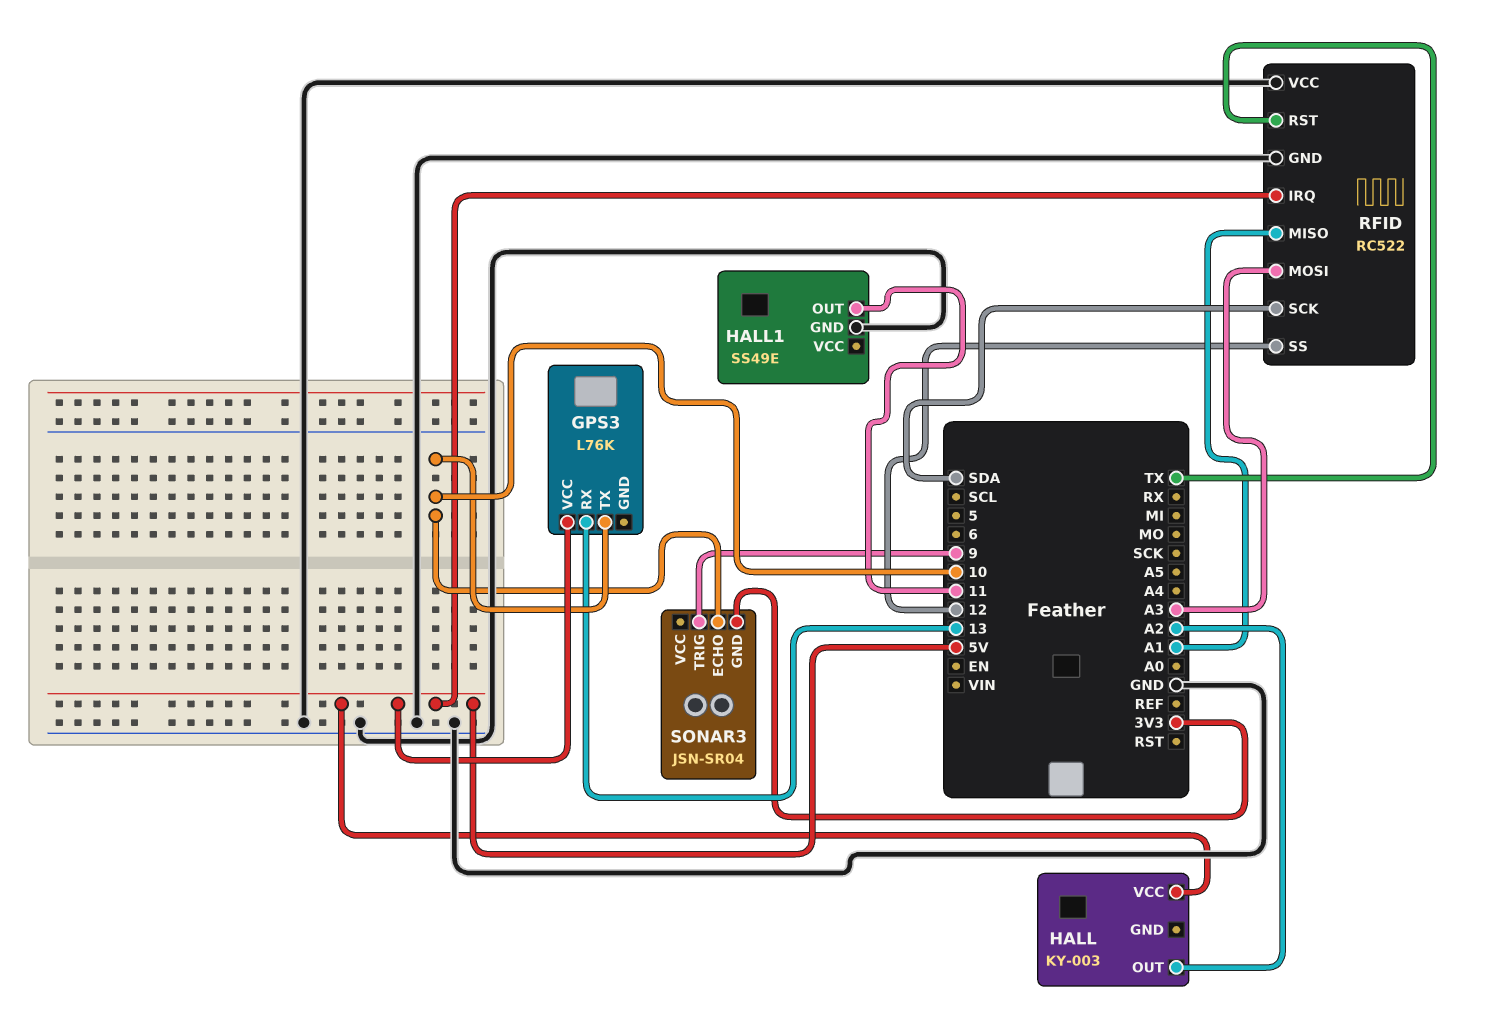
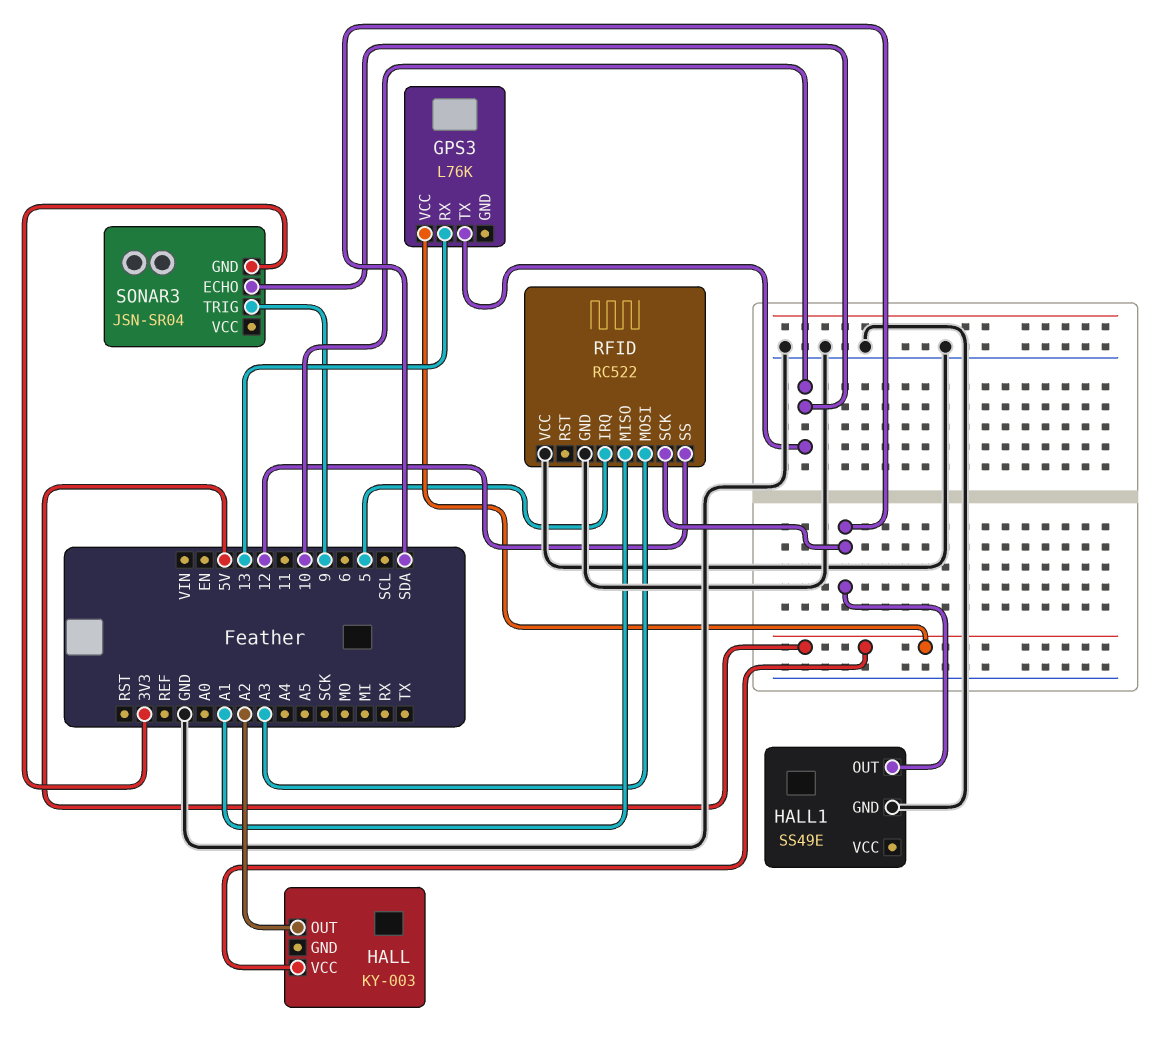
HALL1 pin OUT: 11 -> SDA
RFID pin IRQ: 5V -> 5
RFID pin RST: TX -> none

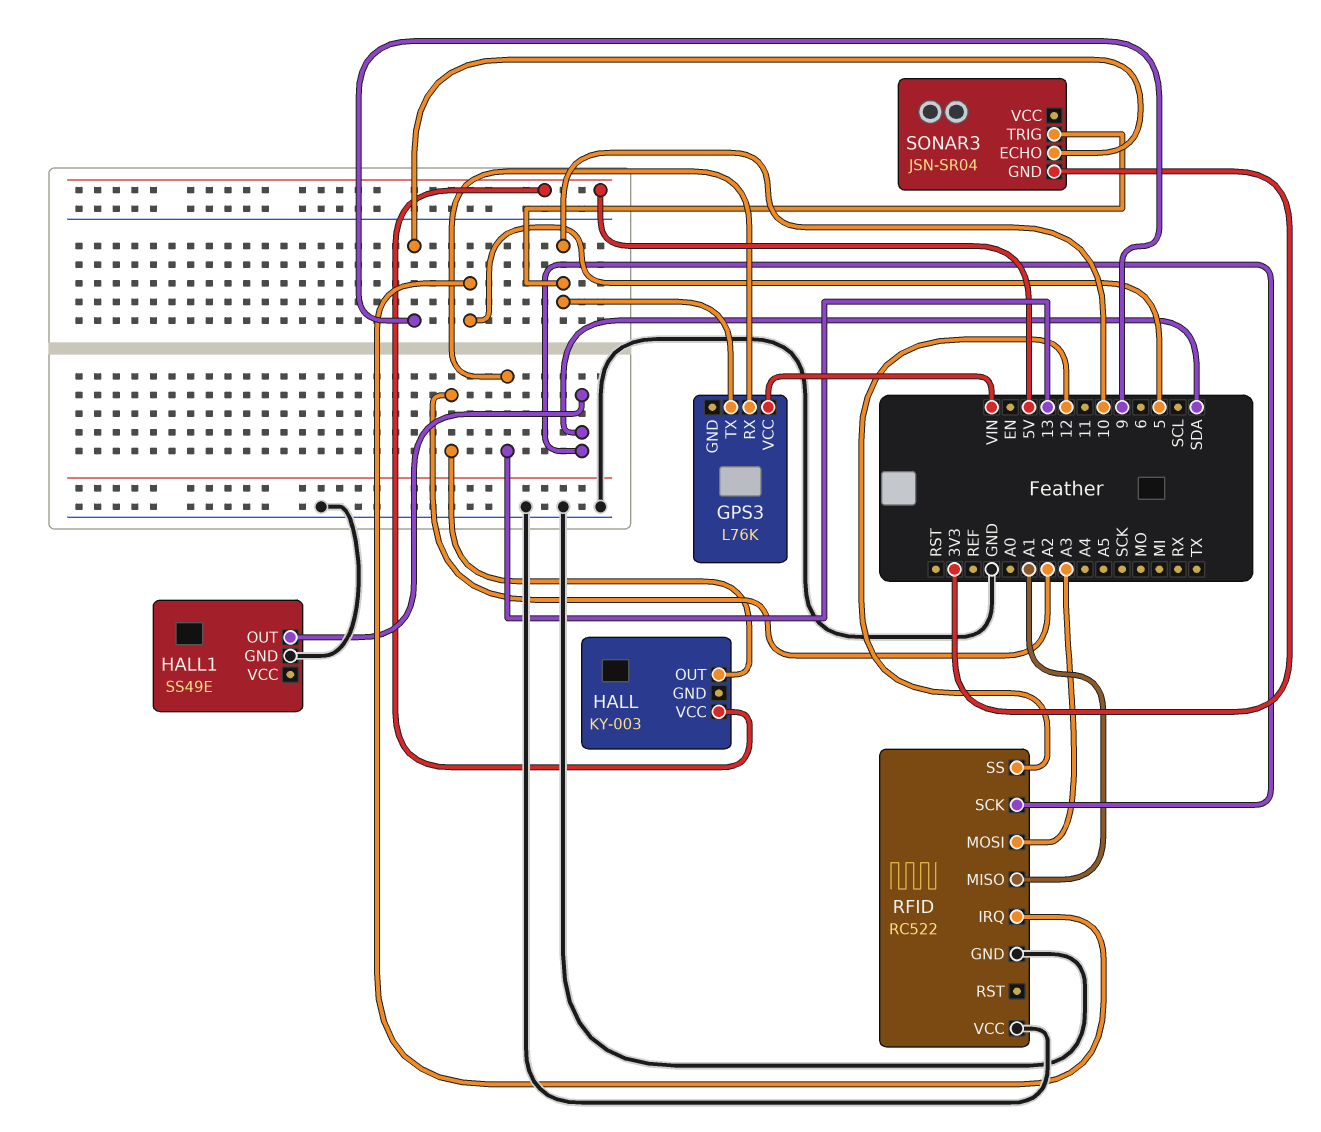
GPS3 pin VCC: 5V -> VIN
SONAR3 pin ECHO: 10 -> 9
SONAR3 pin TRIG: 9 -> 10

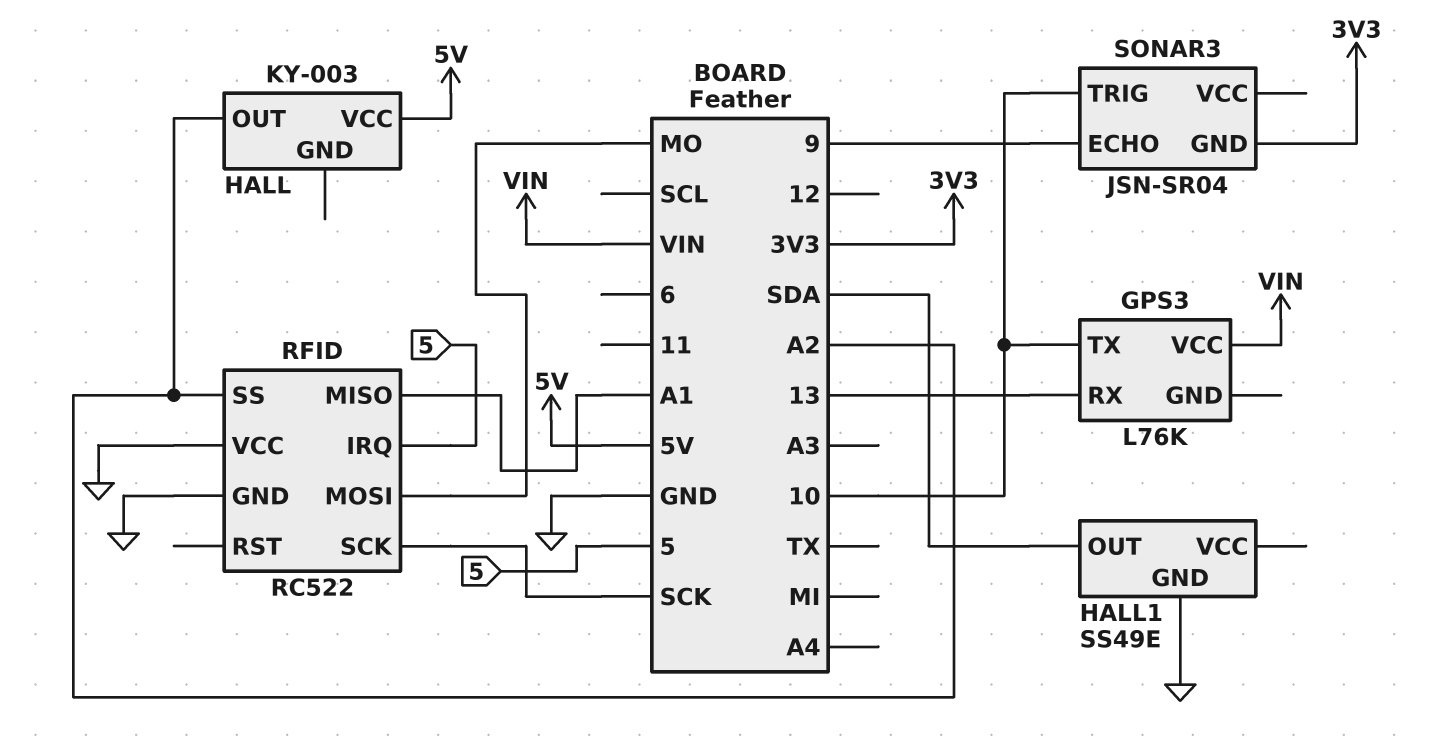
RFID pin MOSI: A3 -> MO
RFID pin SCK: SDA -> SCK
RFID pin SS: 12 -> A2

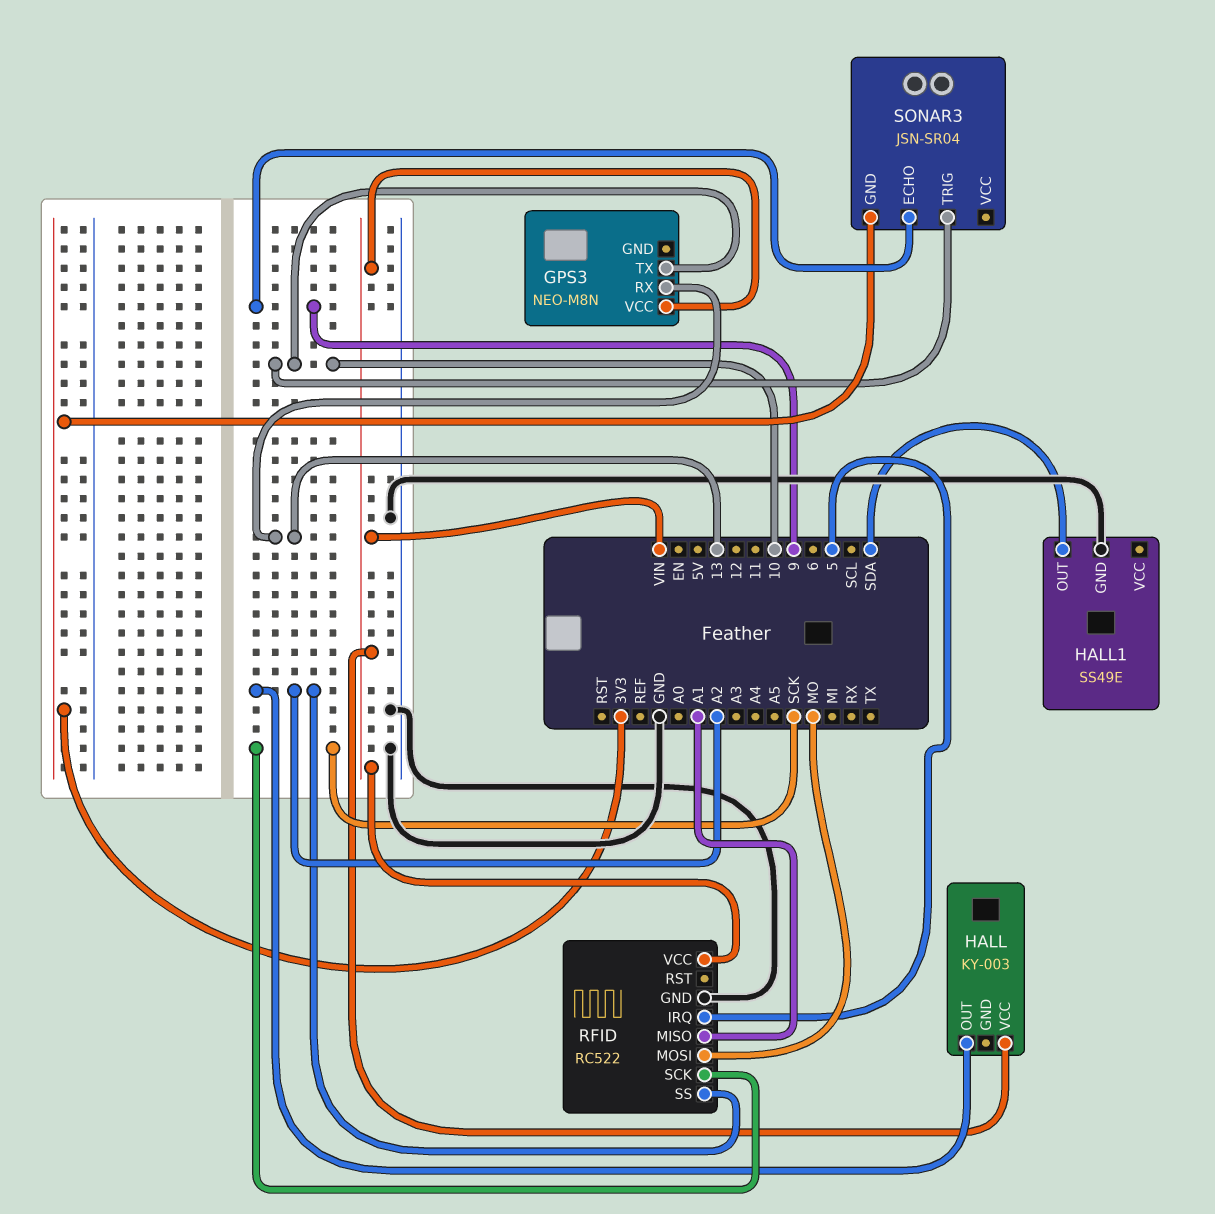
GPS3: L76K -> NEO-M8N
HALL pin VCC: 5V -> VIN
RFID pin VCC: GND -> VIN

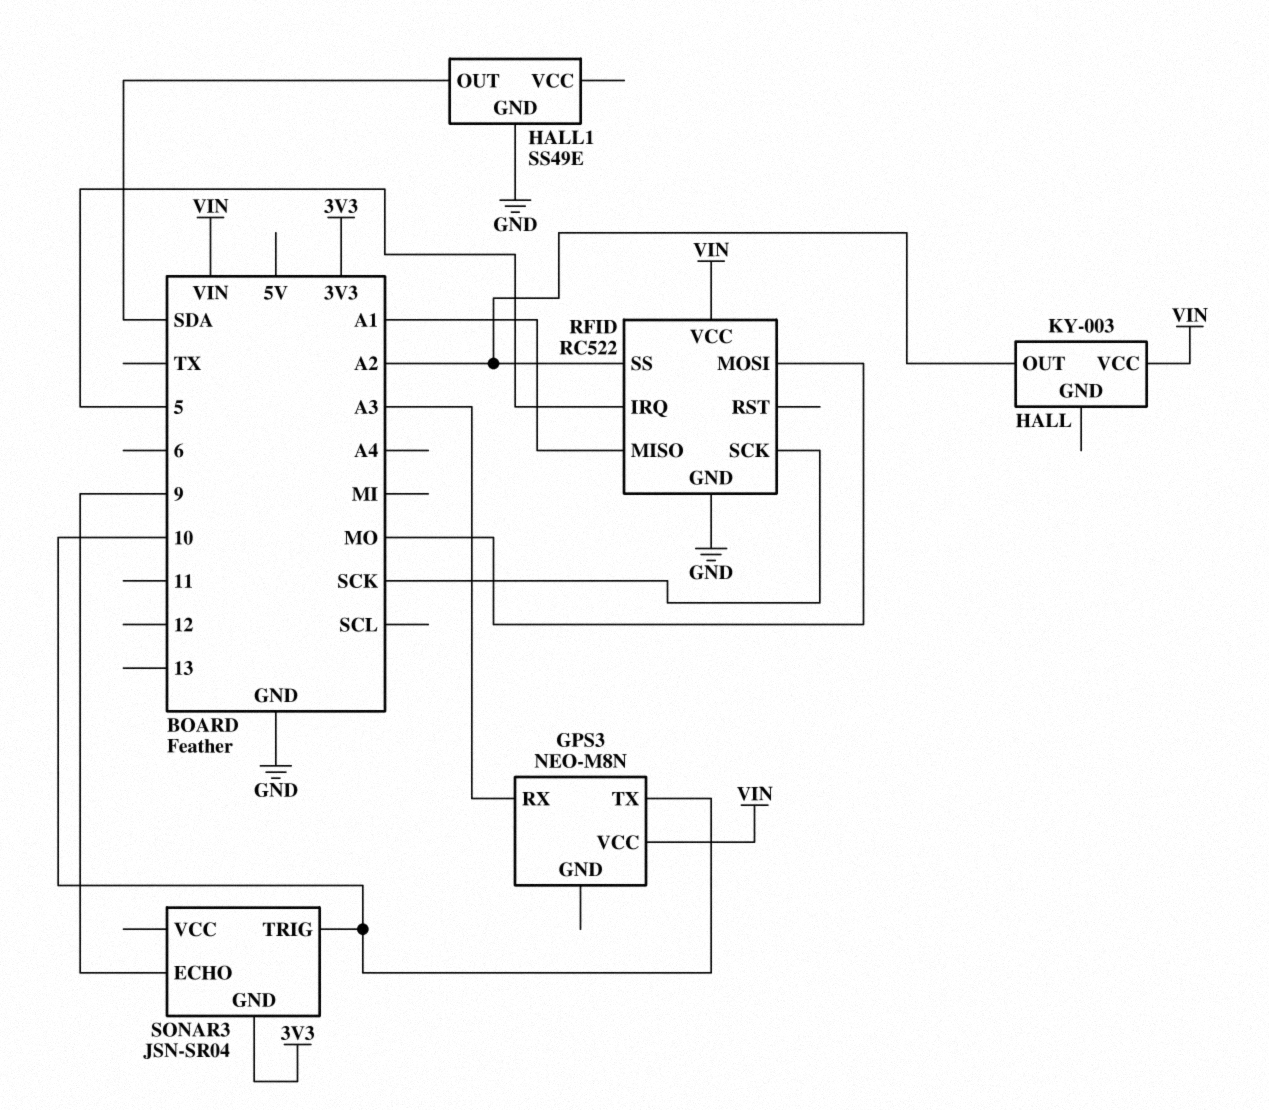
GPS3 pin RX: 13 -> A3

